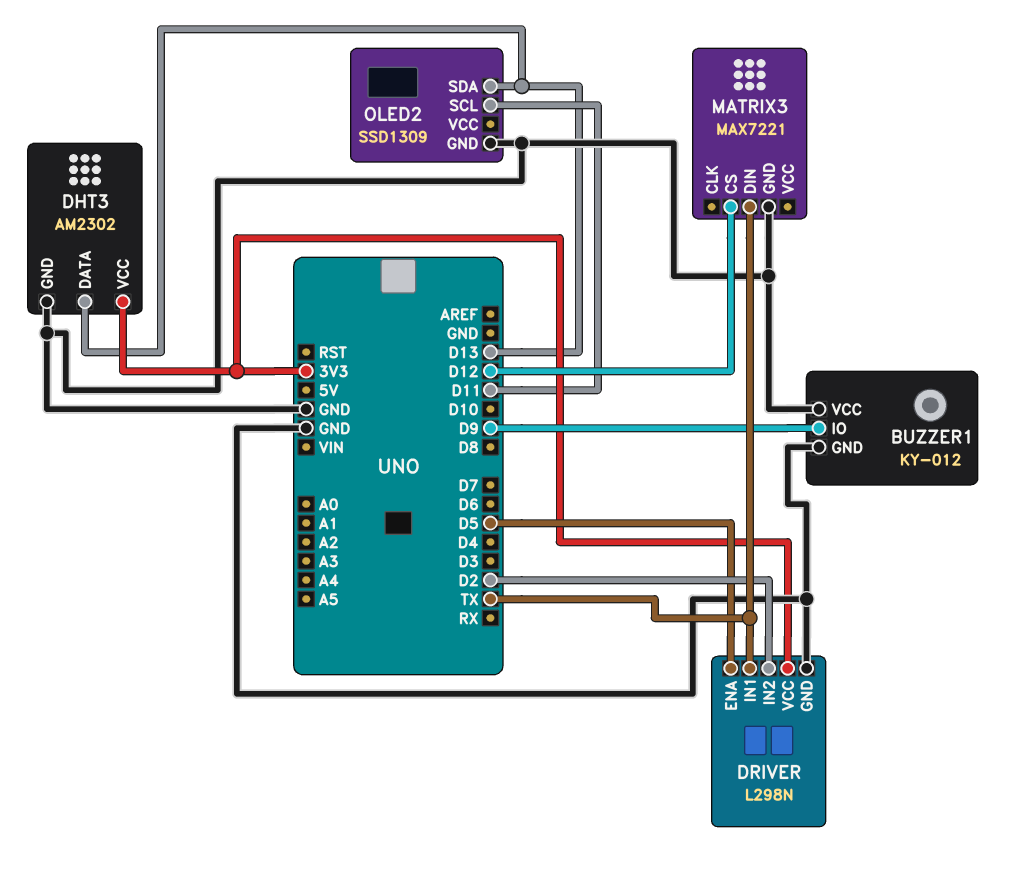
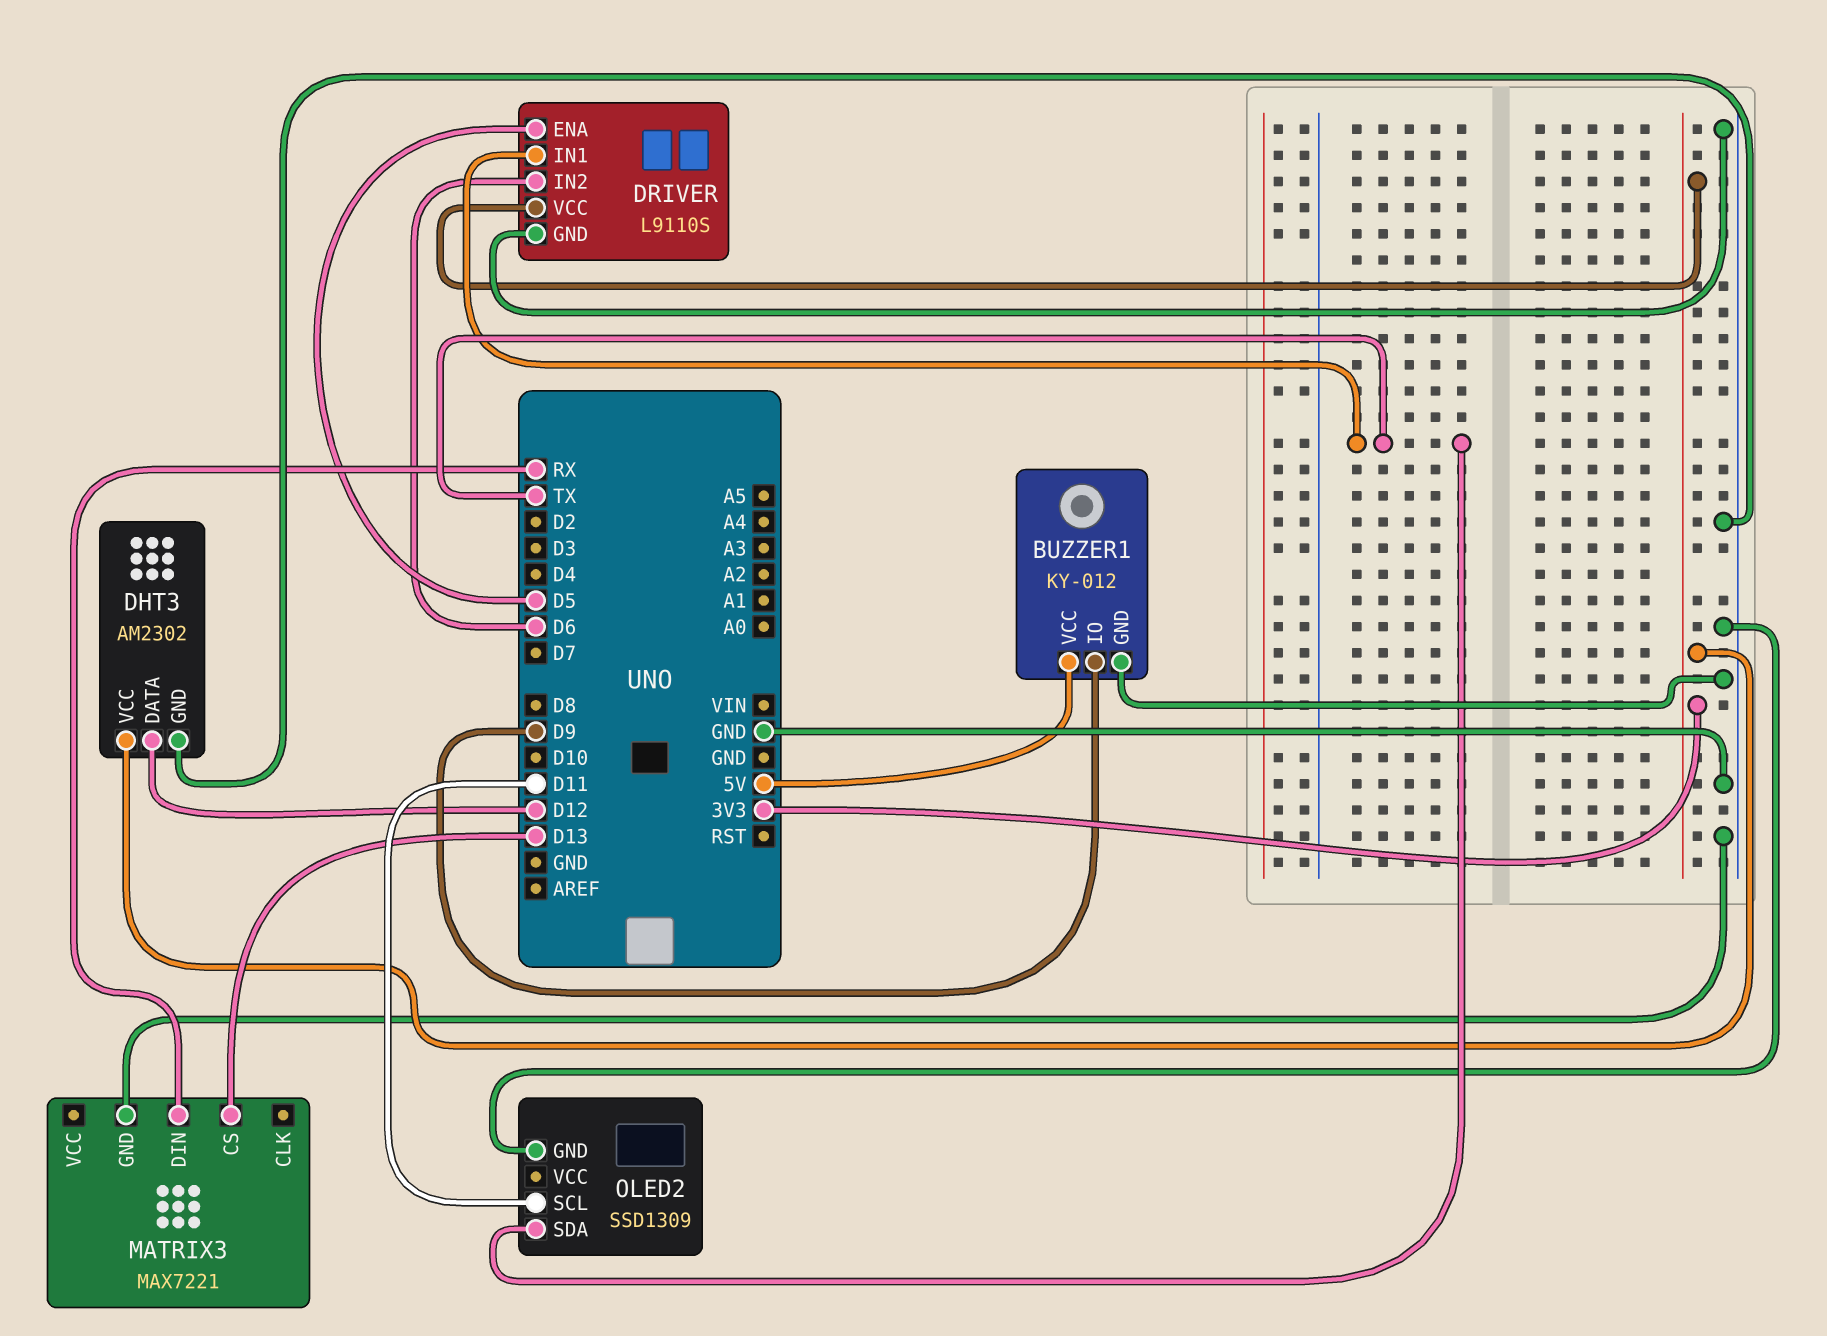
BUZZER1 pin VCC: GND -> 5V
DHT3 pin DATA: D13 -> D12
DRIVER: L298N -> L9110S
DRIVER pin IN2: D2 -> D6
MATRIX3 pin CS: D12 -> D13
MATRIX3 pin DIN: TX -> RX
OLED2 pin SDA: D13 -> TX

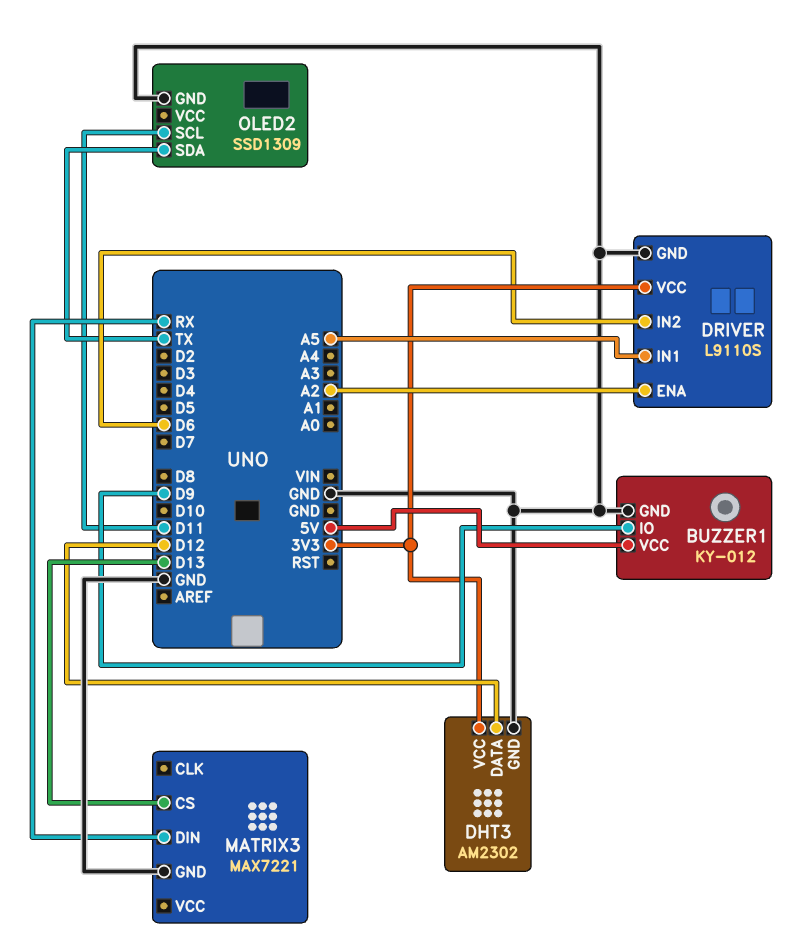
DRIVER pin ENA: D5 -> A2
DRIVER pin IN1: TX -> A5

